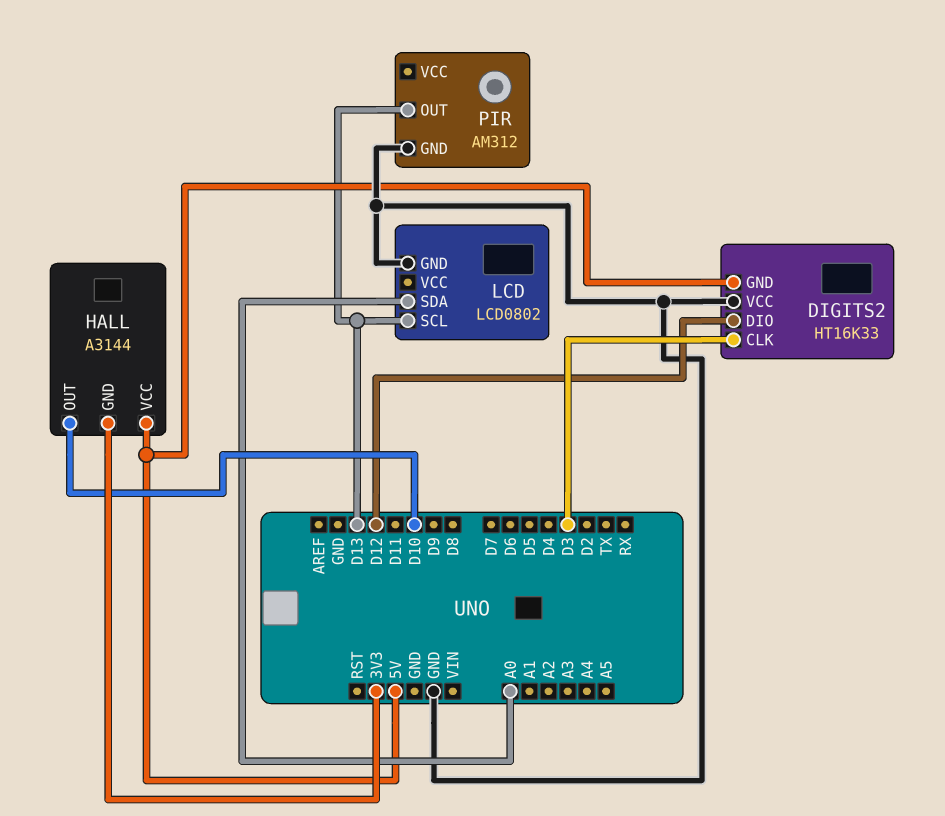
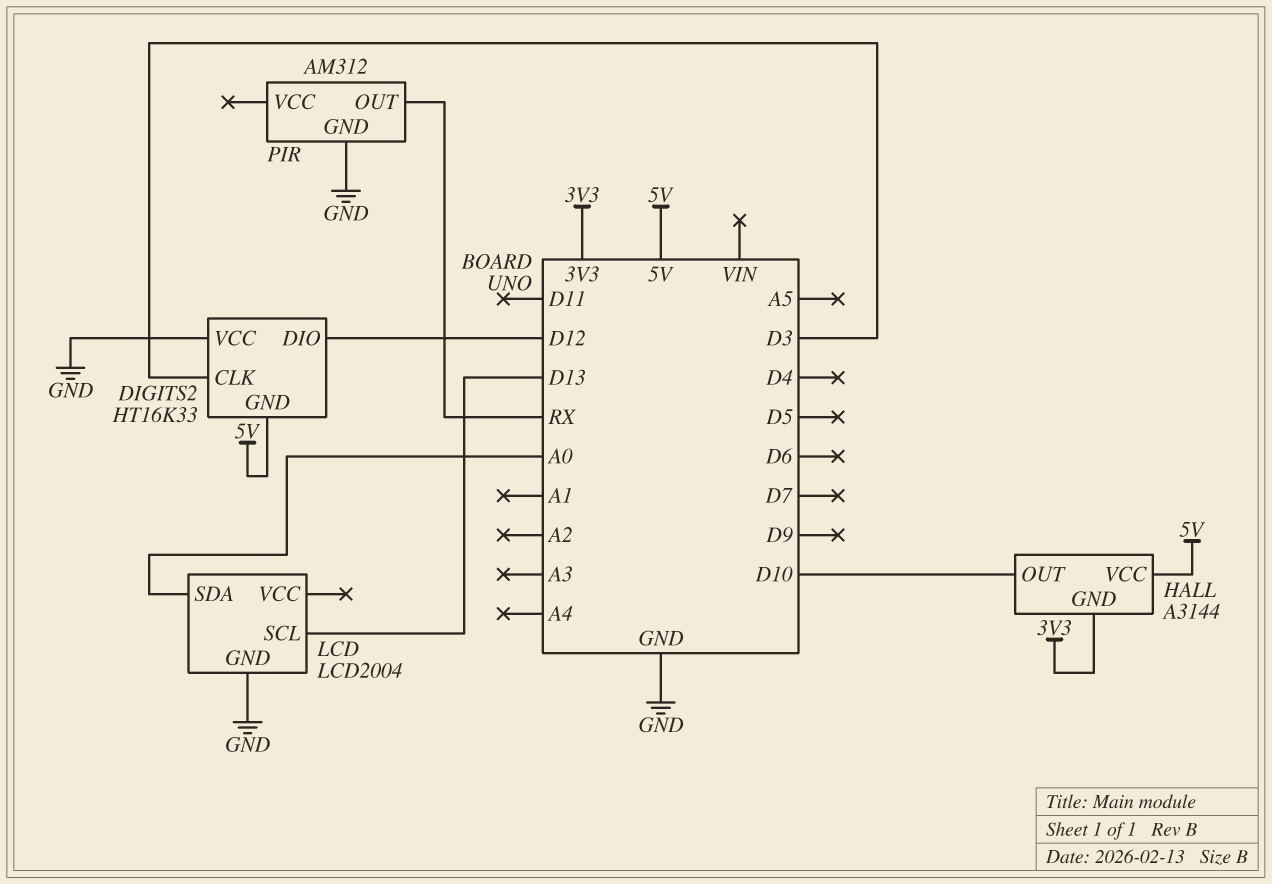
LCD: LCD0802 -> LCD2004
PIR pin OUT: D13 -> RX

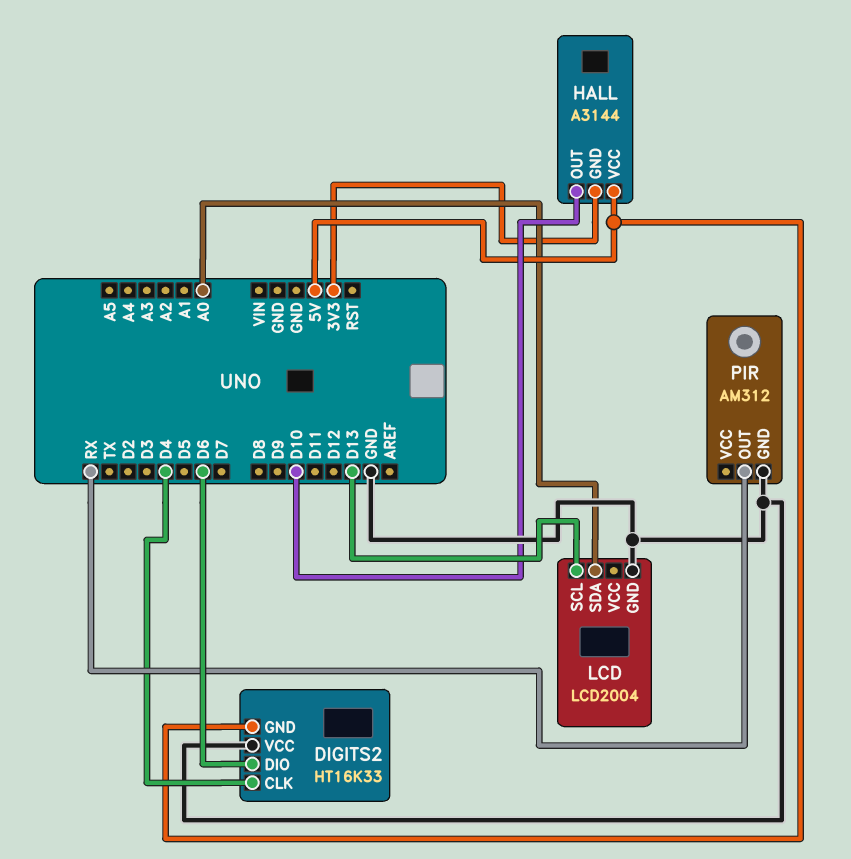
DIGITS2 pin CLK: D3 -> D4
DIGITS2 pin DIO: D12 -> D6

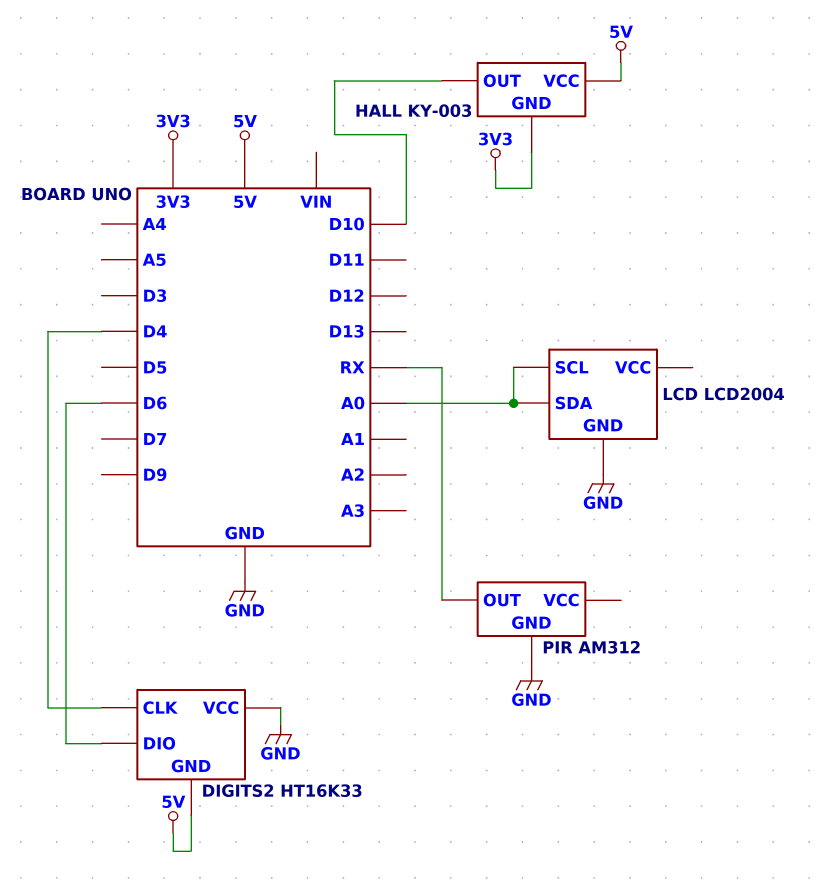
HALL: A3144 -> KY-003
LCD pin SCL: D13 -> A0

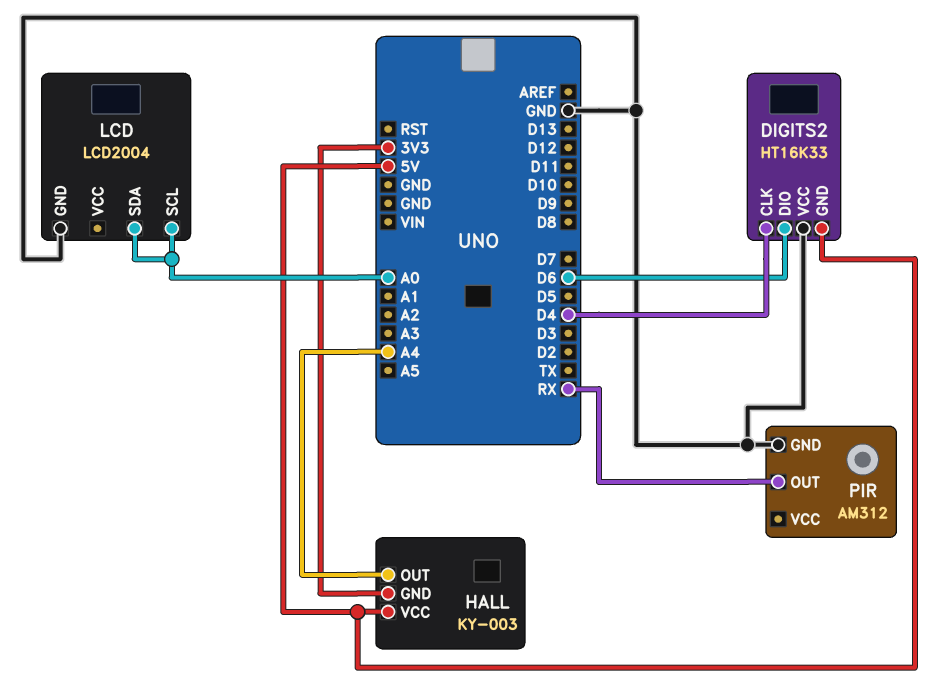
HALL pin OUT: D10 -> A4

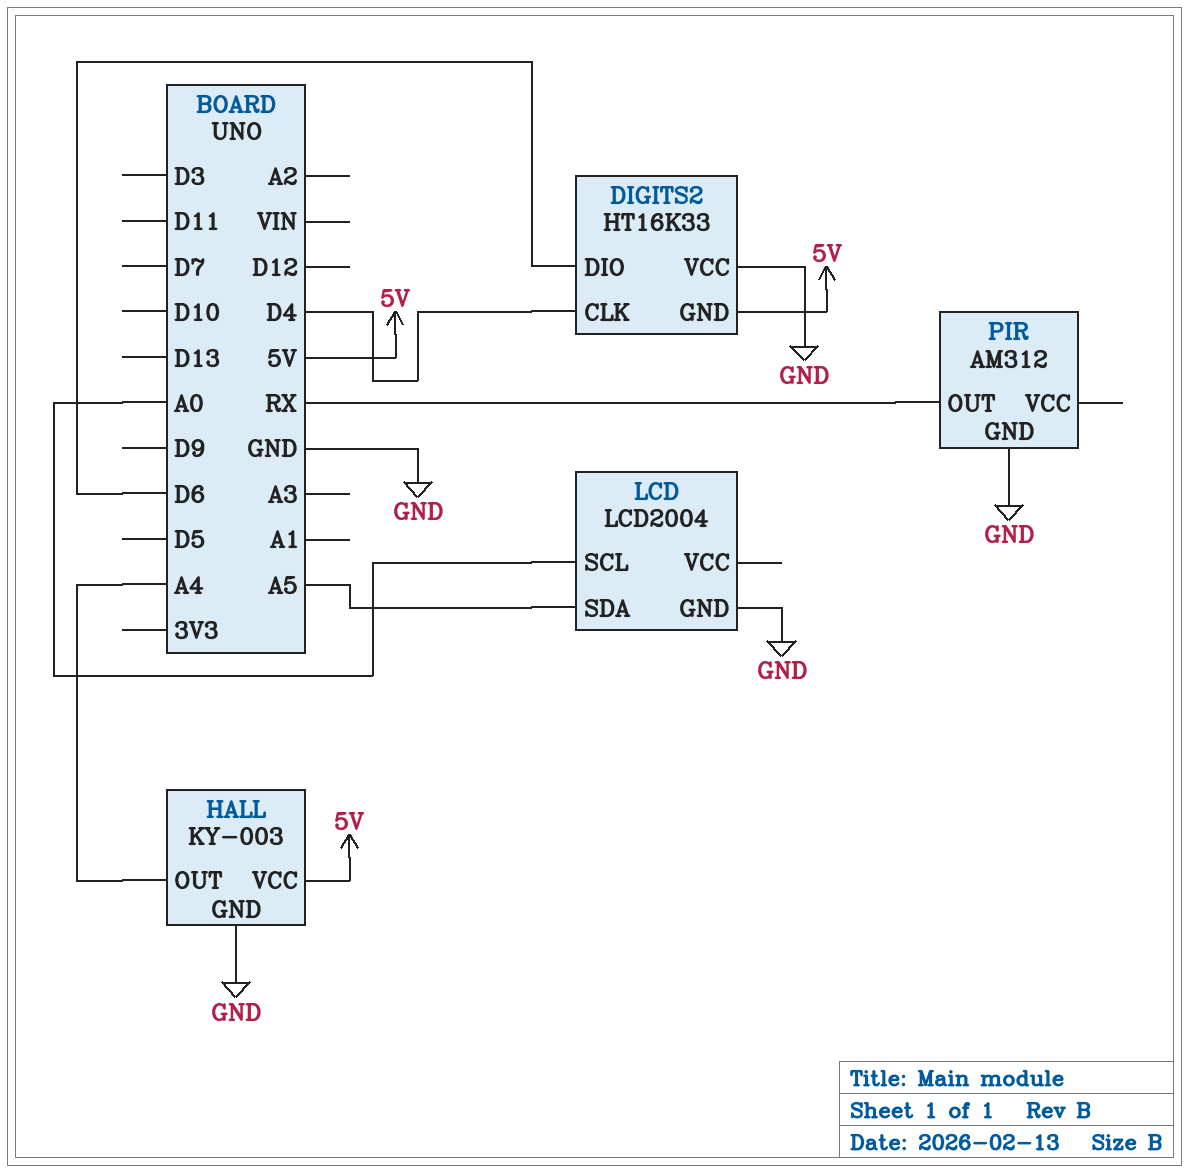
HALL pin GND: 3V3 -> GND
LCD pin SDA: A0 -> A5

